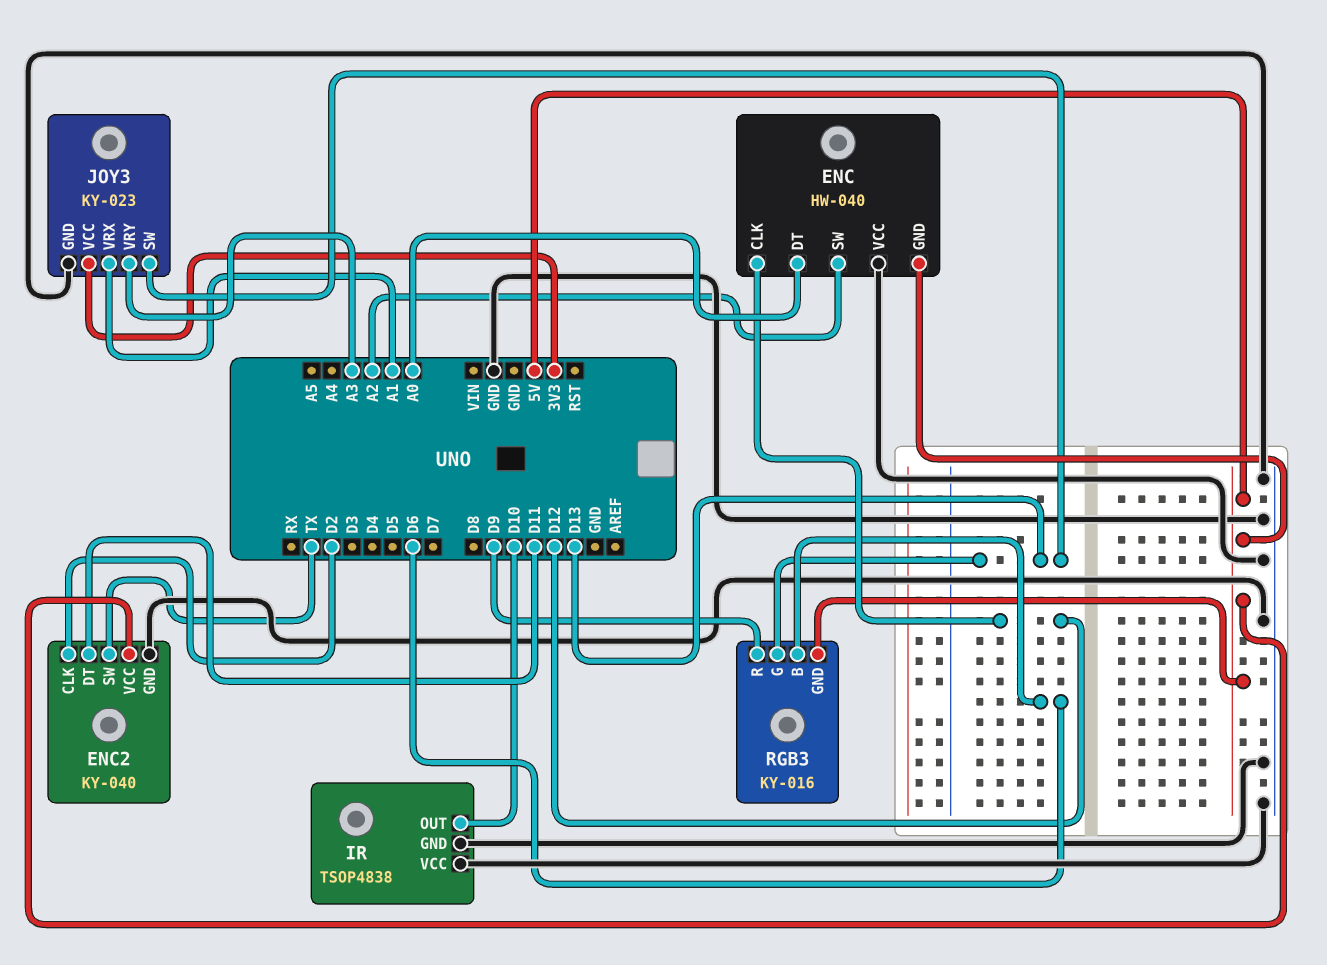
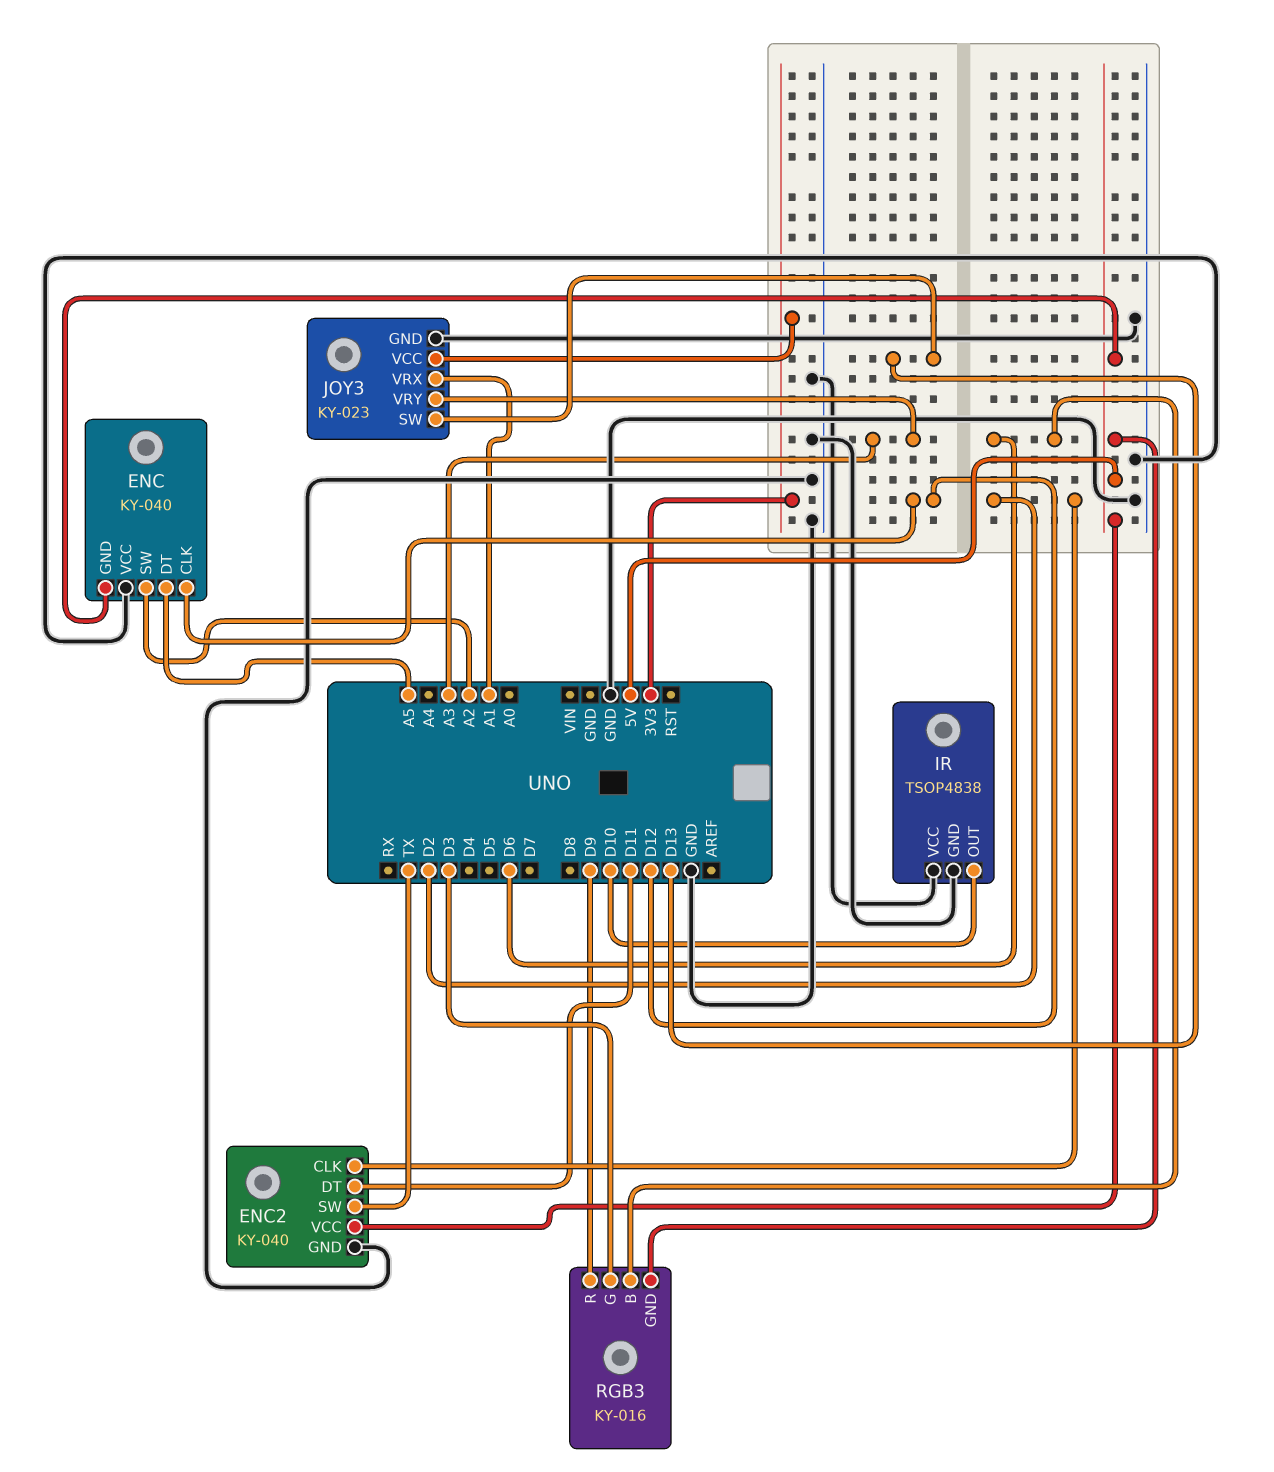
ENC: HW-040 -> KY-040
ENC pin DT: A0 -> A5
RGB3 pin G: D13 -> D3

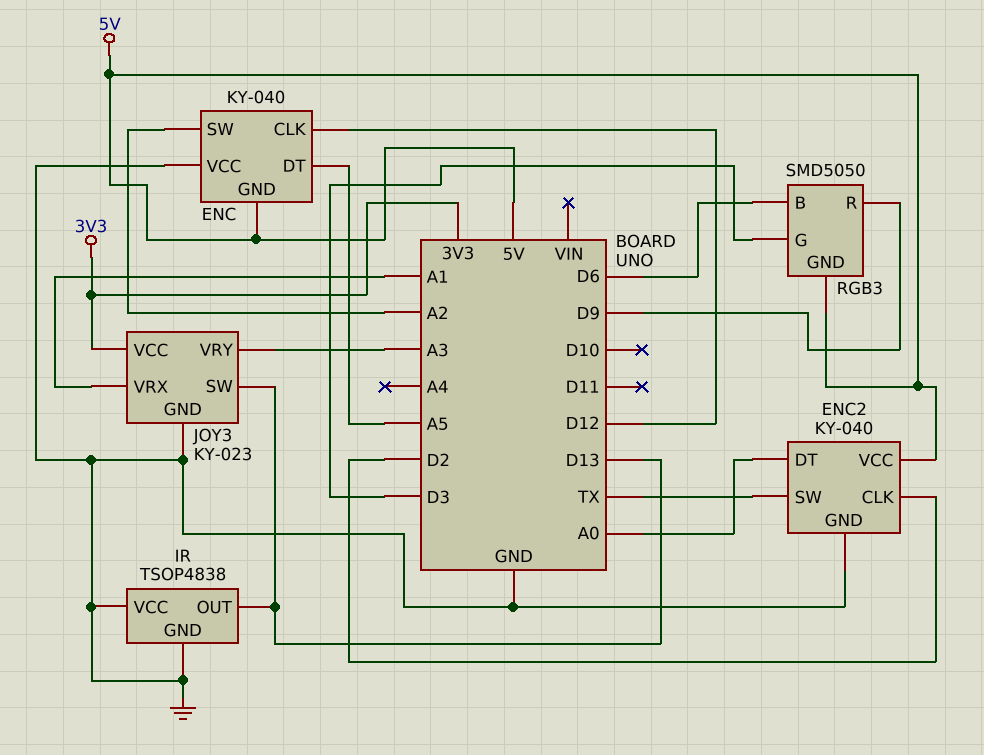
ENC2 pin DT: D11 -> A0
IR pin OUT: D10 -> D13
RGB3: KY-016 -> SMD5050

